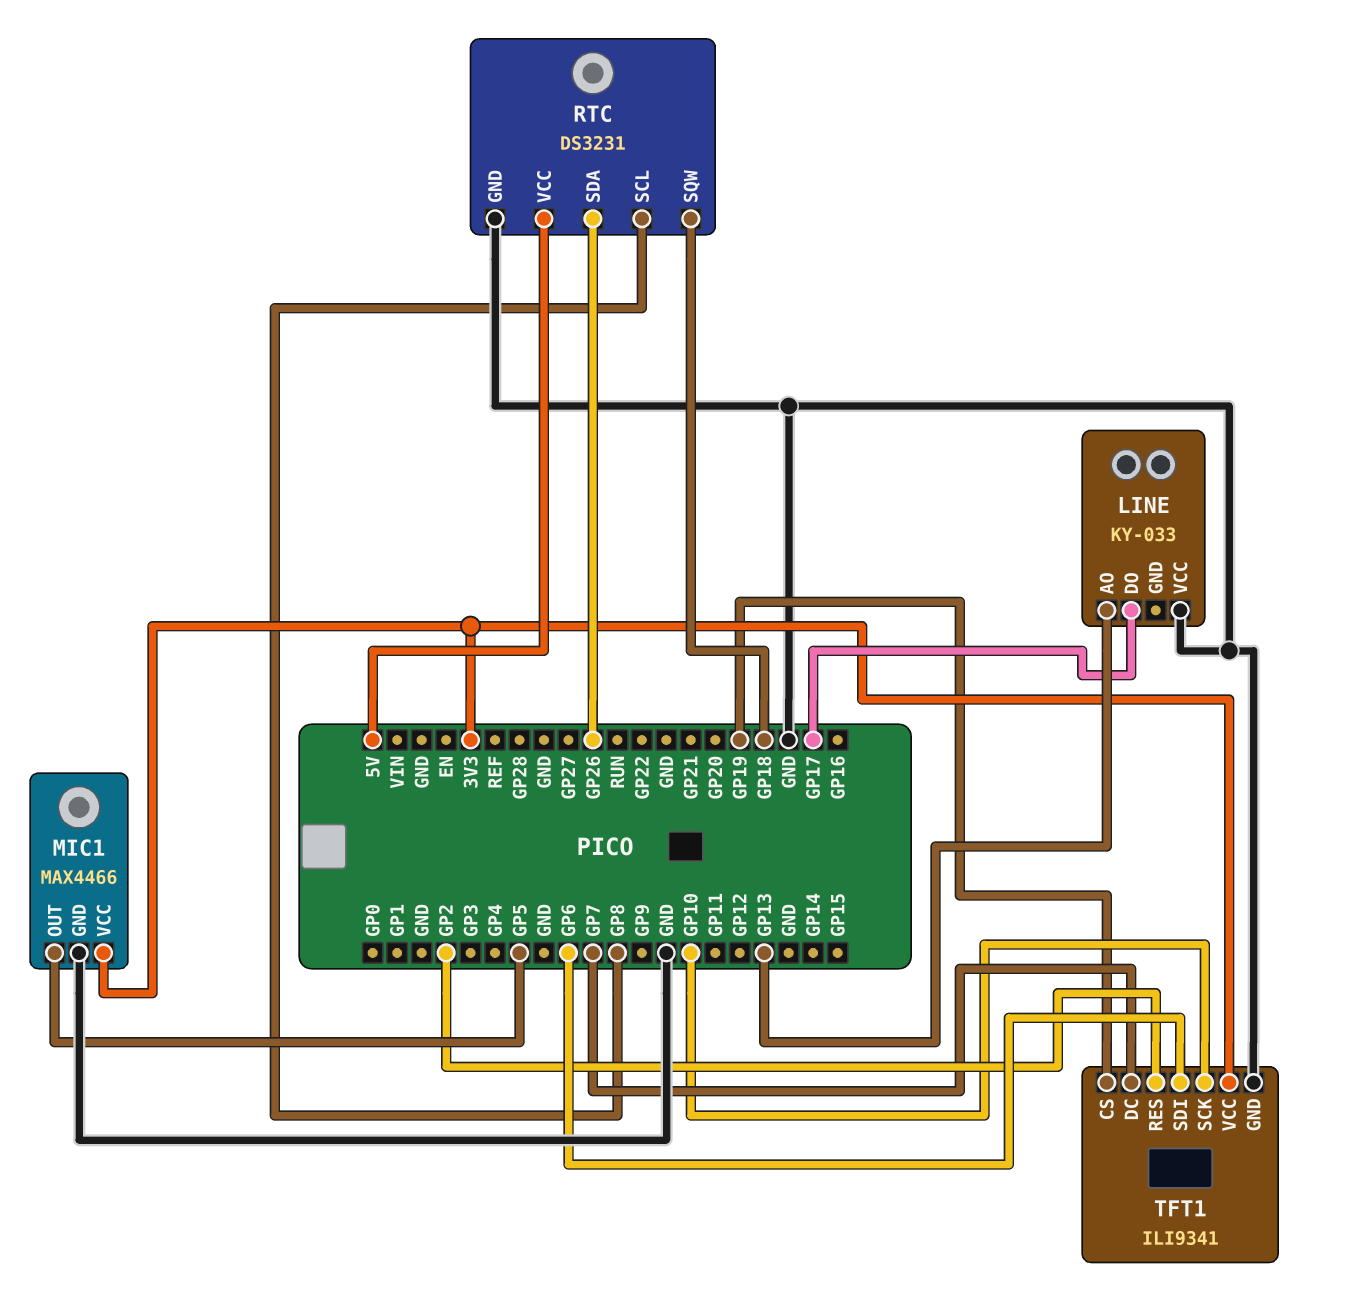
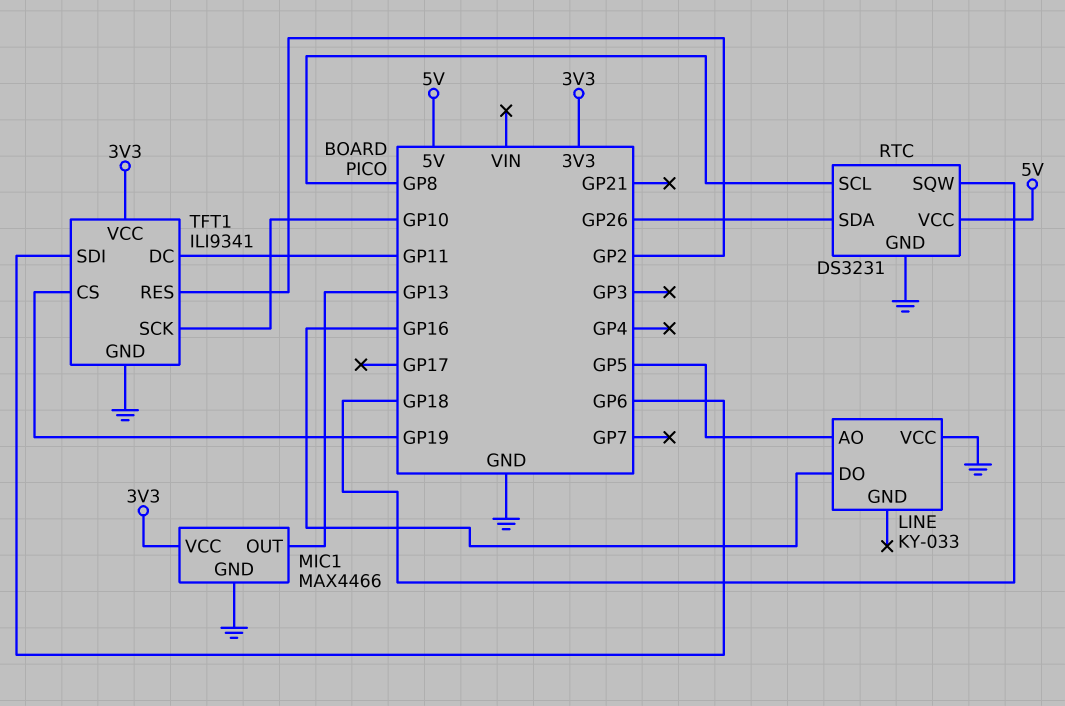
LINE pin AO: GP13 -> GP5
LINE pin DO: GP17 -> GP16
MIC1 pin OUT: GP5 -> GP13
TFT1 pin DC: GP7 -> GP11

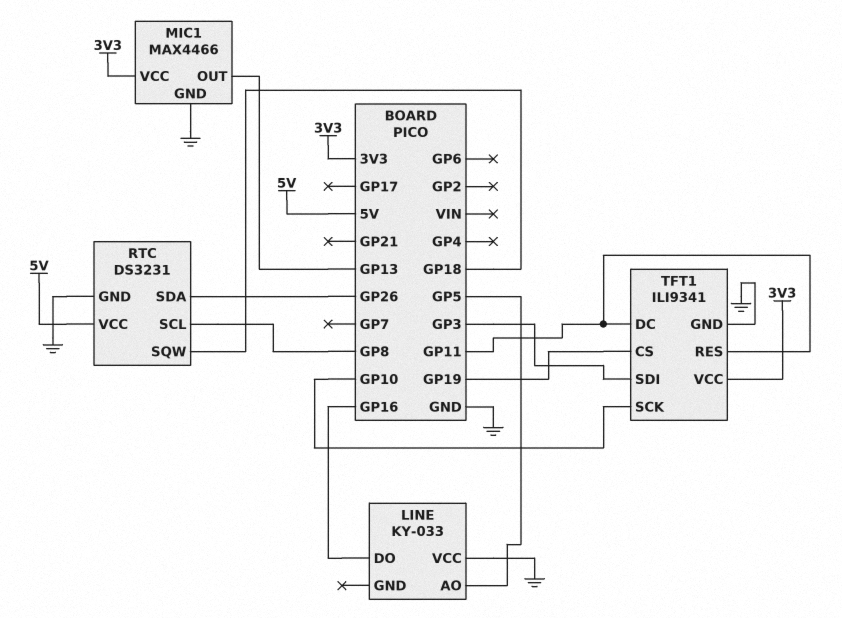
TFT1 pin RES: GP2 -> GP11
TFT1 pin SDI: GP6 -> GP3

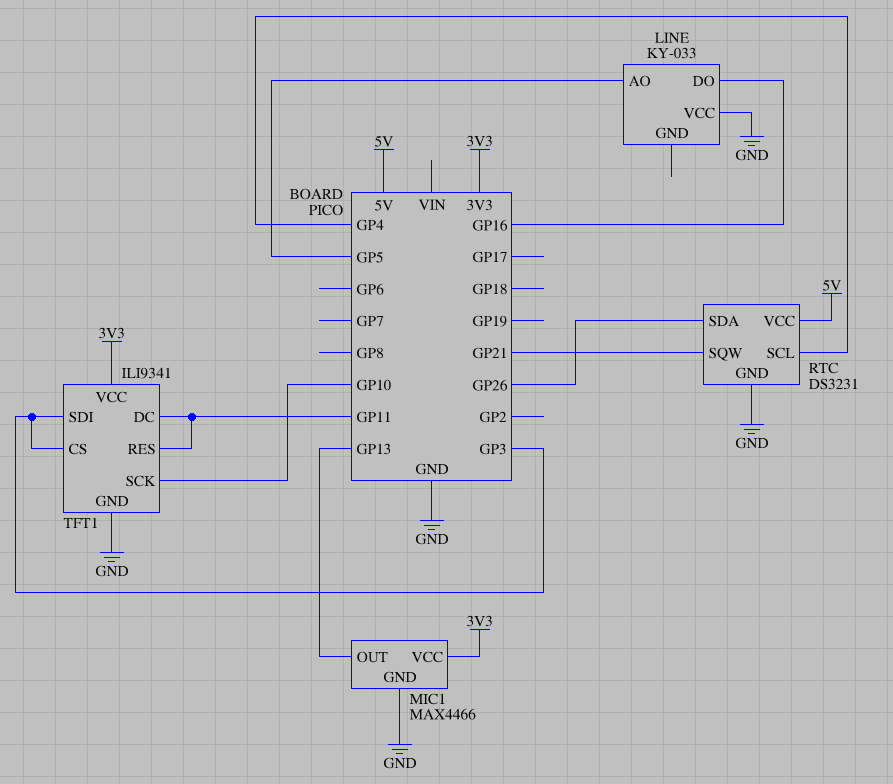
RTC pin SCL: GP8 -> GP4
RTC pin SQW: GP18 -> GP21
TFT1 pin CS: GP19 -> GP3

